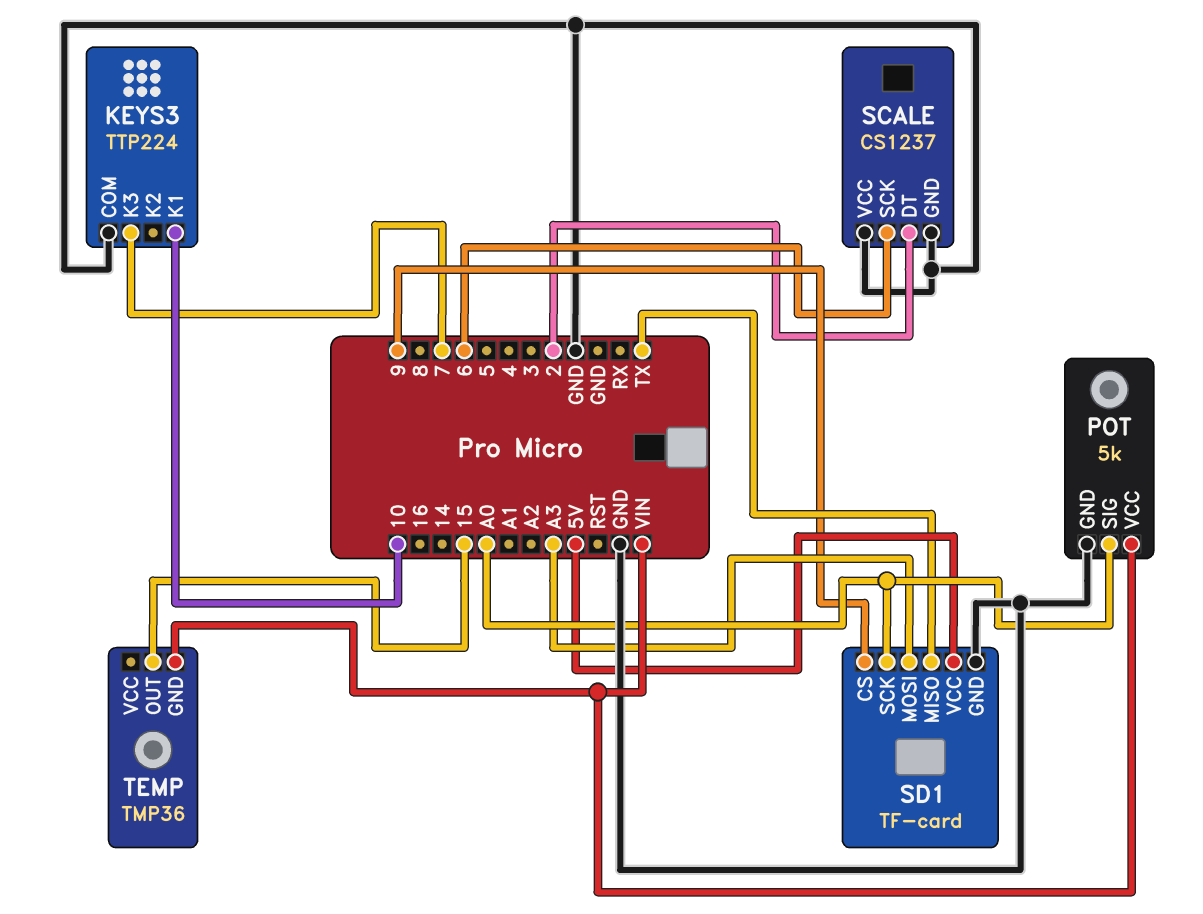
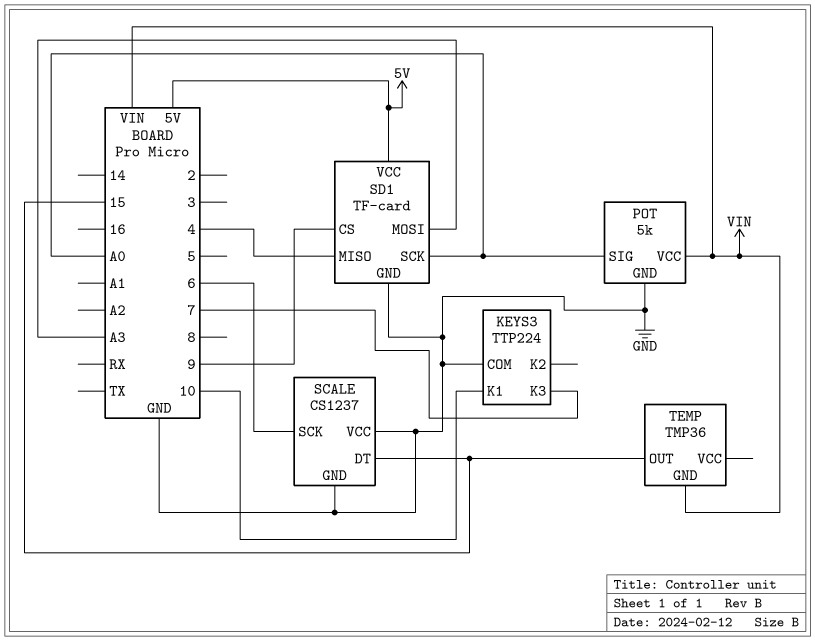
SCALE pin DT: 2 -> 15
SD1 pin MISO: TX -> 4

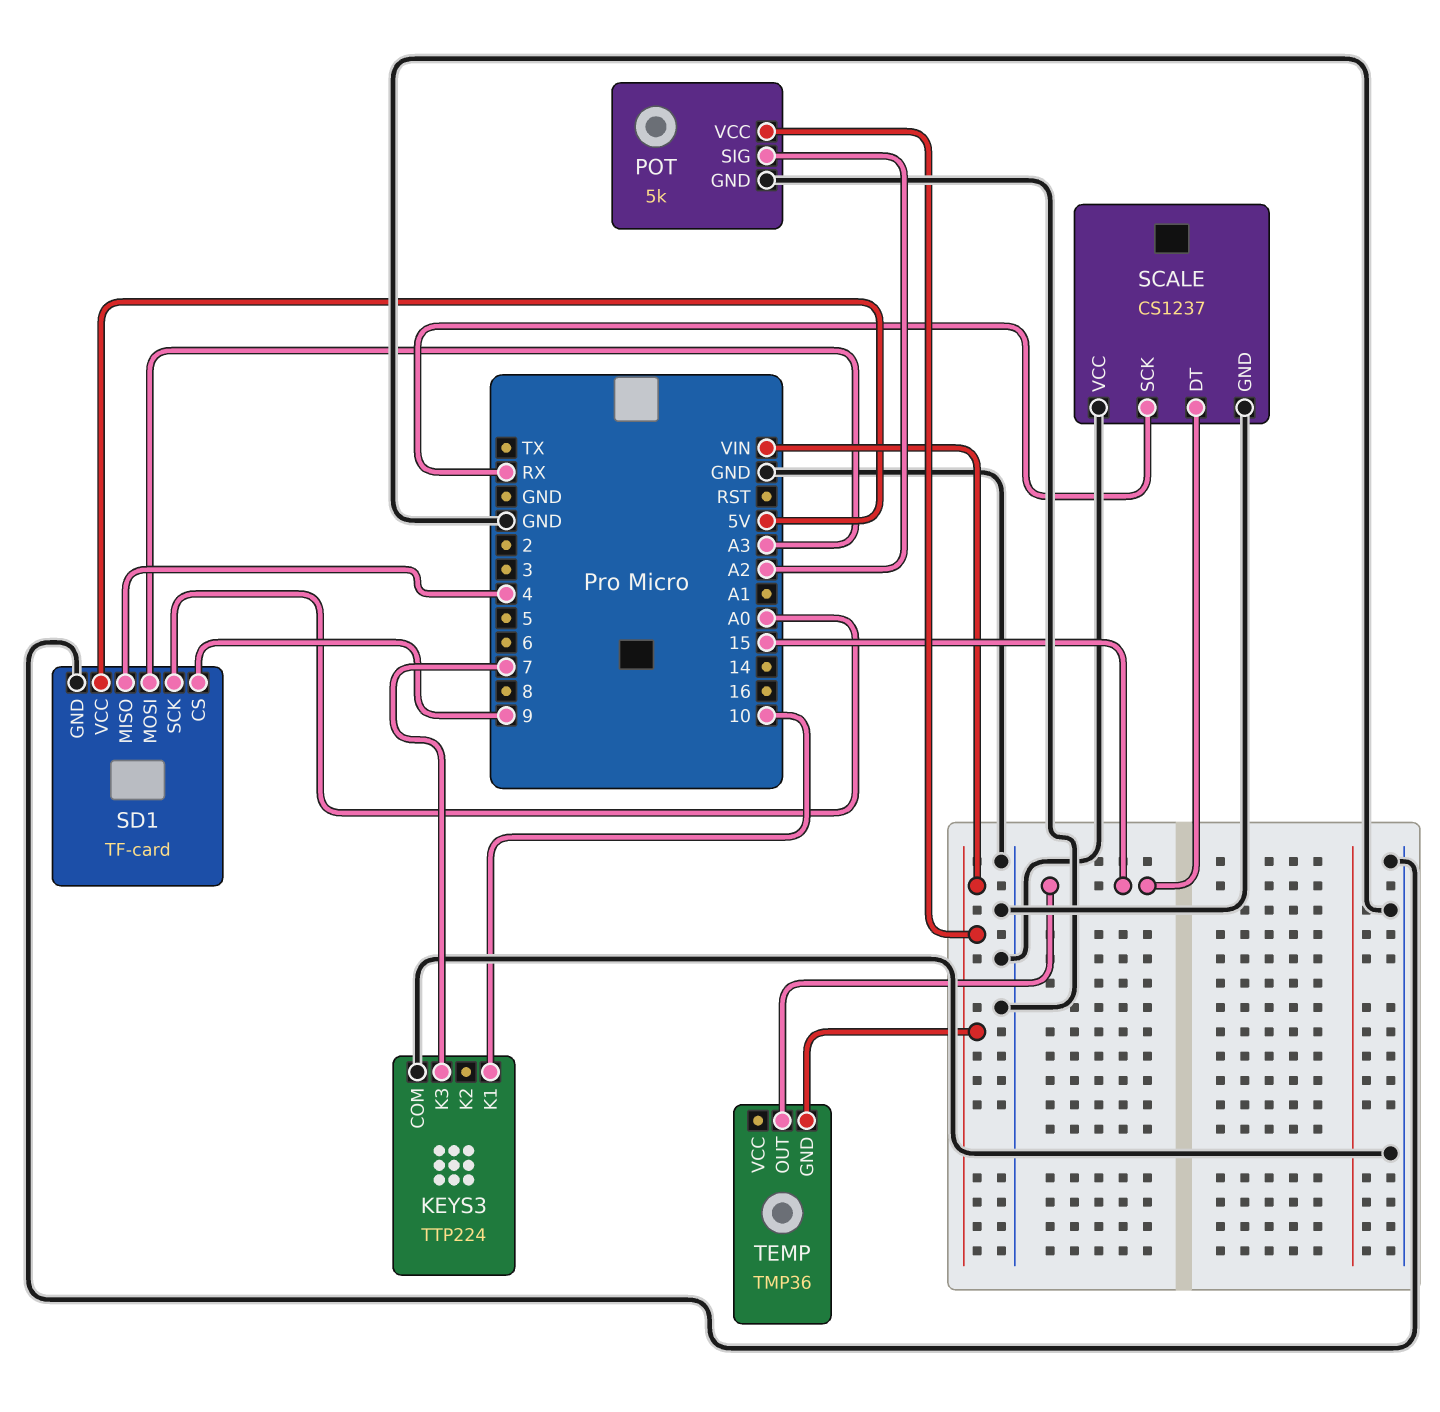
POT pin SIG: A0 -> A2
SCALE pin SCK: 6 -> RX

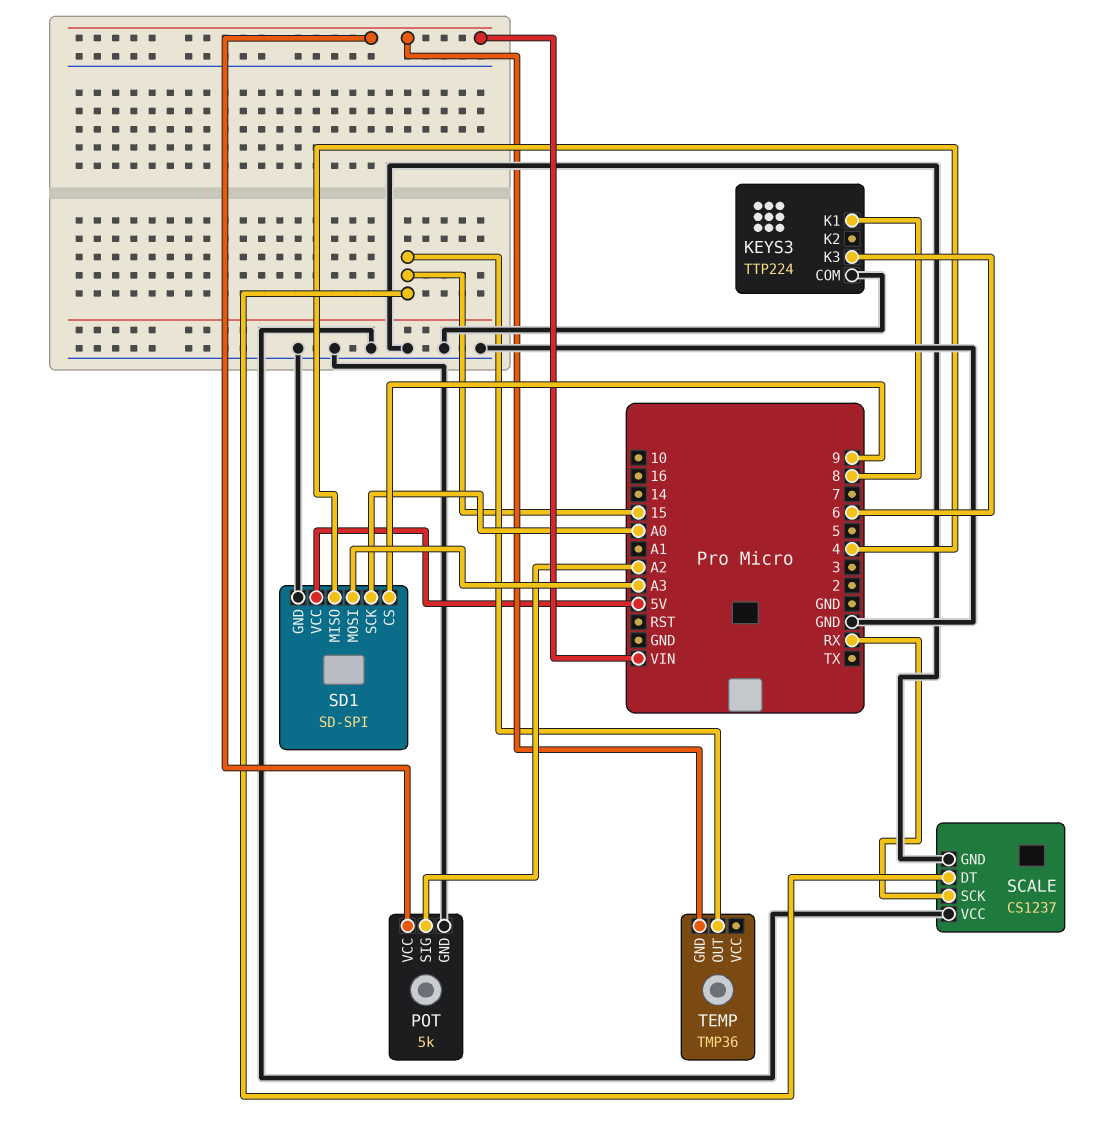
KEYS3 pin K1: 10 -> 8
KEYS3 pin K3: 7 -> 6
SD1: TF-card -> SD-SPI

